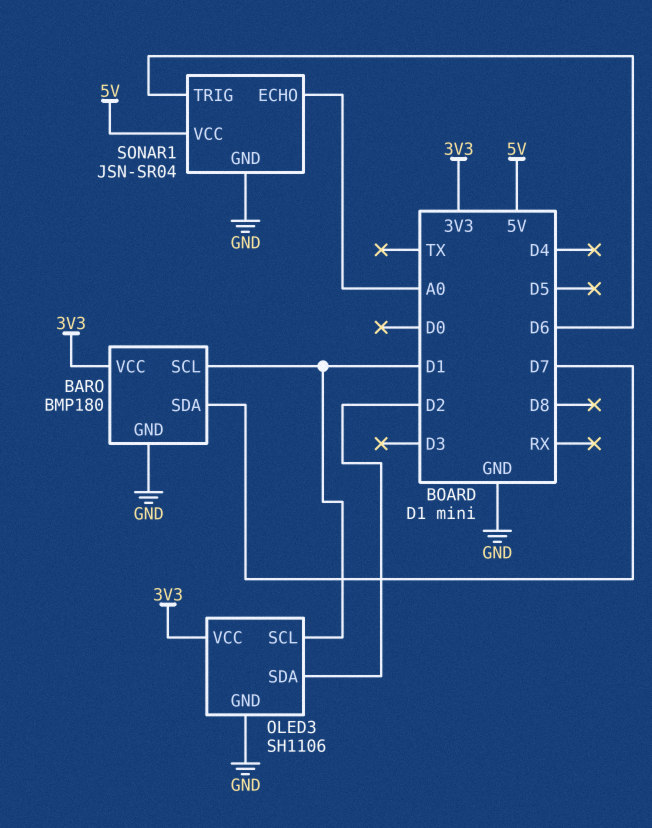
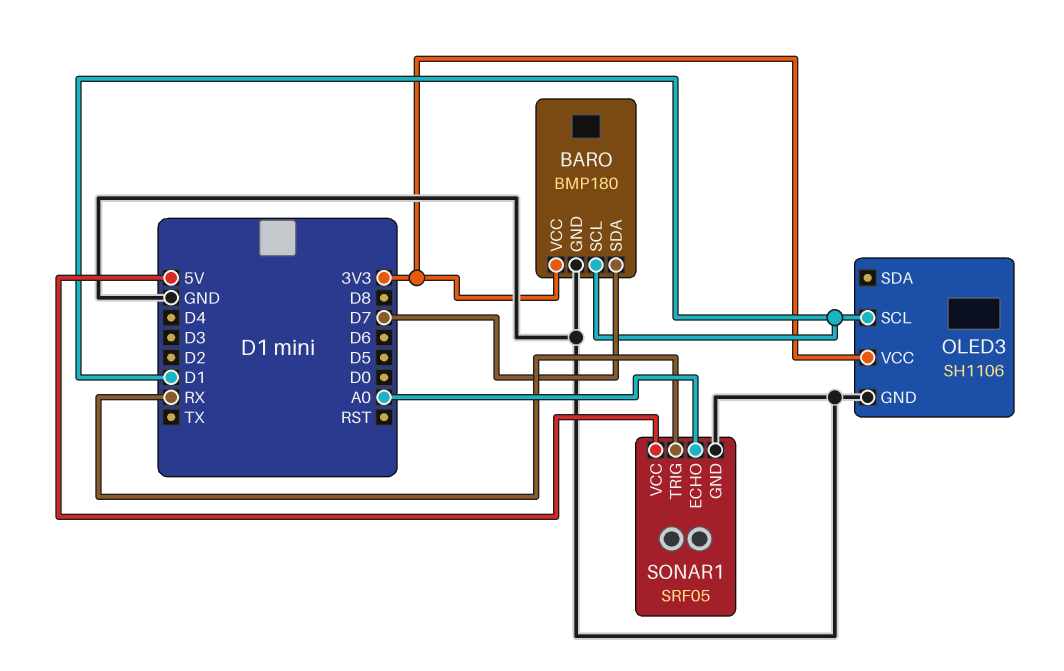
OLED3 pin SDA: D2 -> none
SONAR1: JSN-SR04 -> SRF05
SONAR1 pin TRIG: D6 -> RX

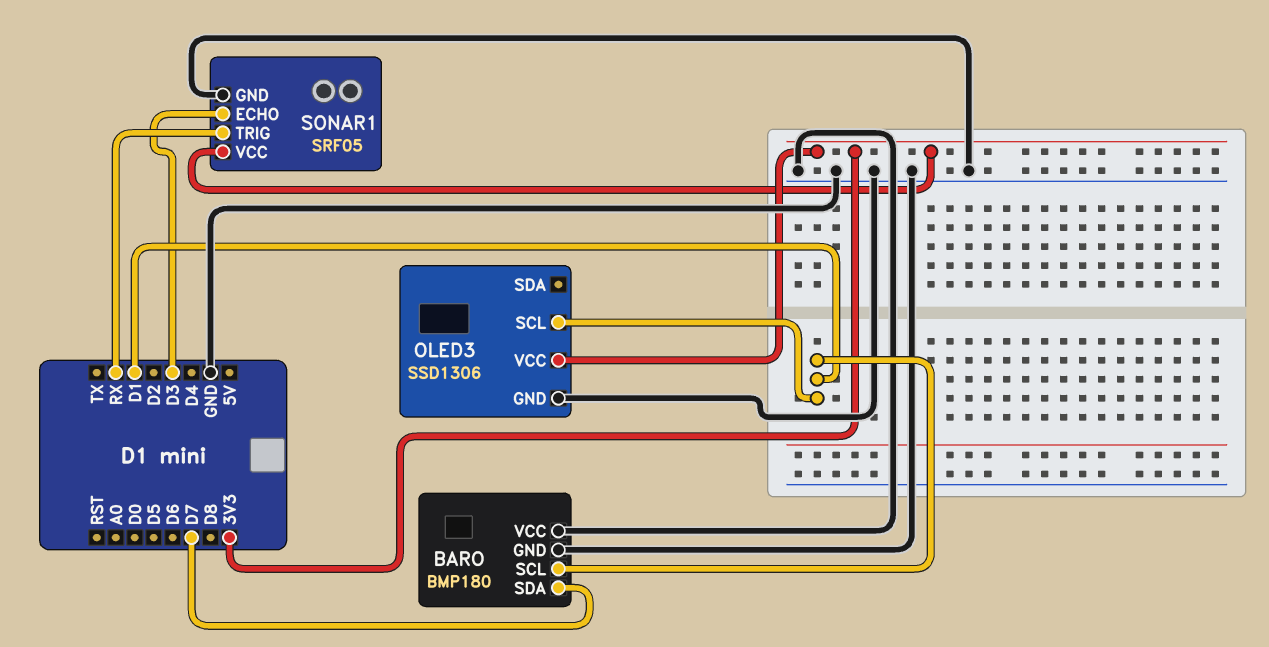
BARO pin VCC: 3V3 -> GND
OLED3: SH1106 -> SSD1306
SONAR1 pin ECHO: A0 -> D3
SONAR1 pin VCC: 5V -> 3V3

